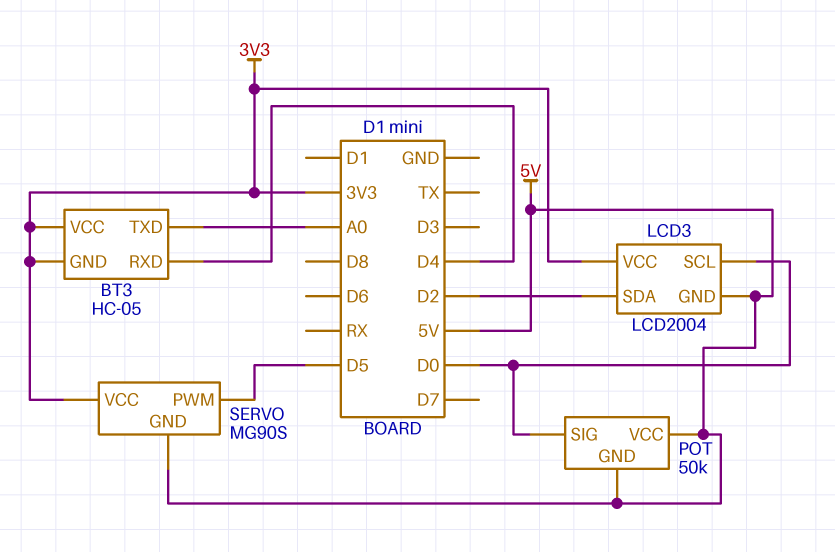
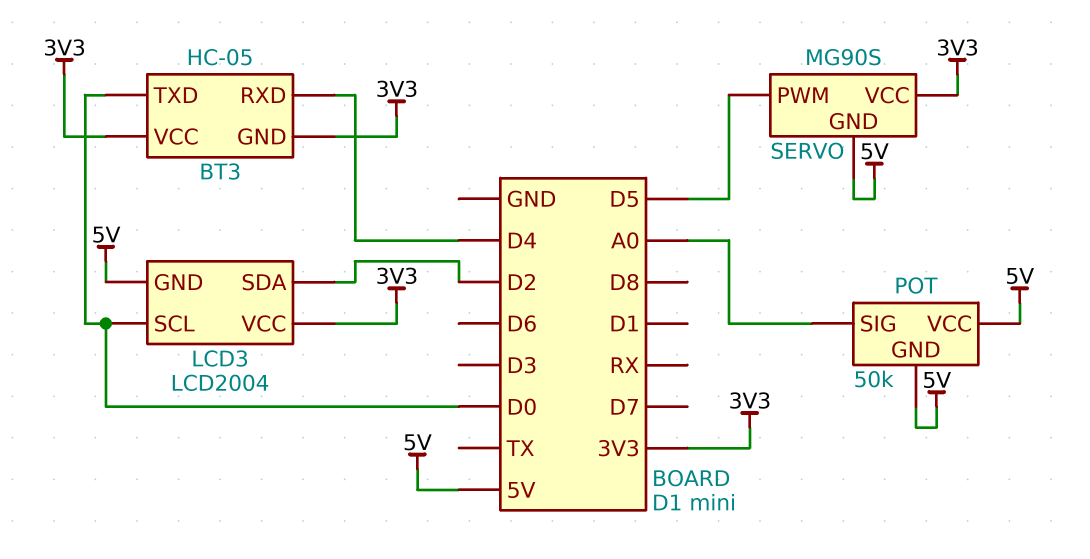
BT3 pin TXD: A0 -> D0
POT pin SIG: D0 -> A0

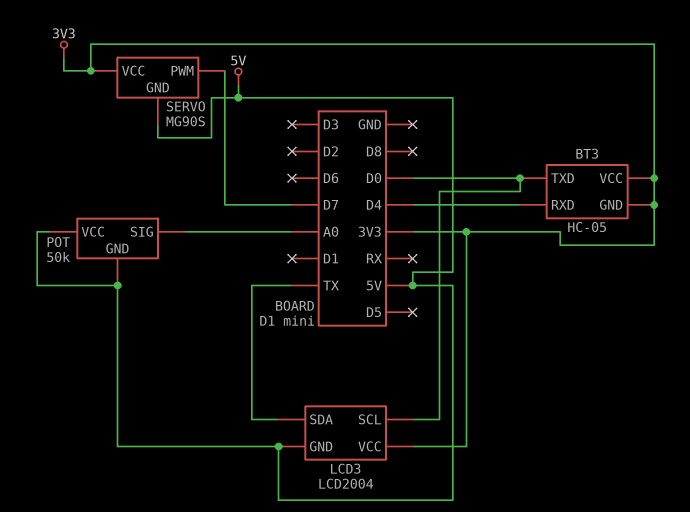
LCD3 pin SDA: D2 -> TX
SERVO pin PWM: D5 -> D7

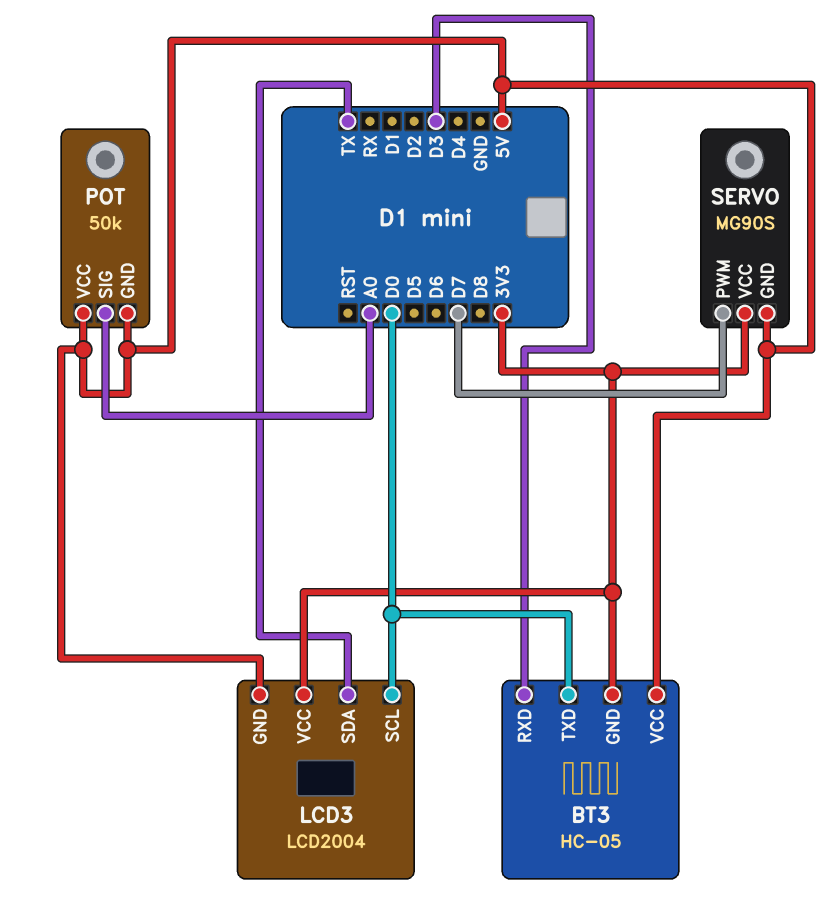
BT3 pin RXD: D4 -> D3
BT3 pin VCC: 3V3 -> 5V

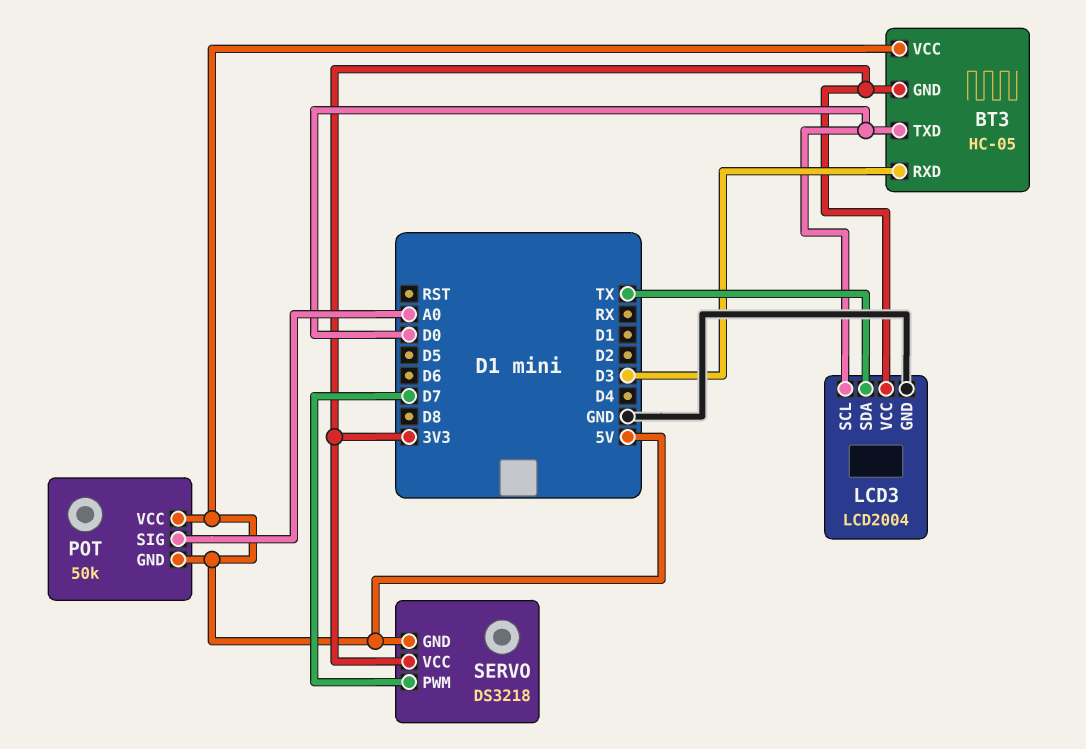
LCD3 pin GND: 5V -> GND
SERVO: MG90S -> DS3218

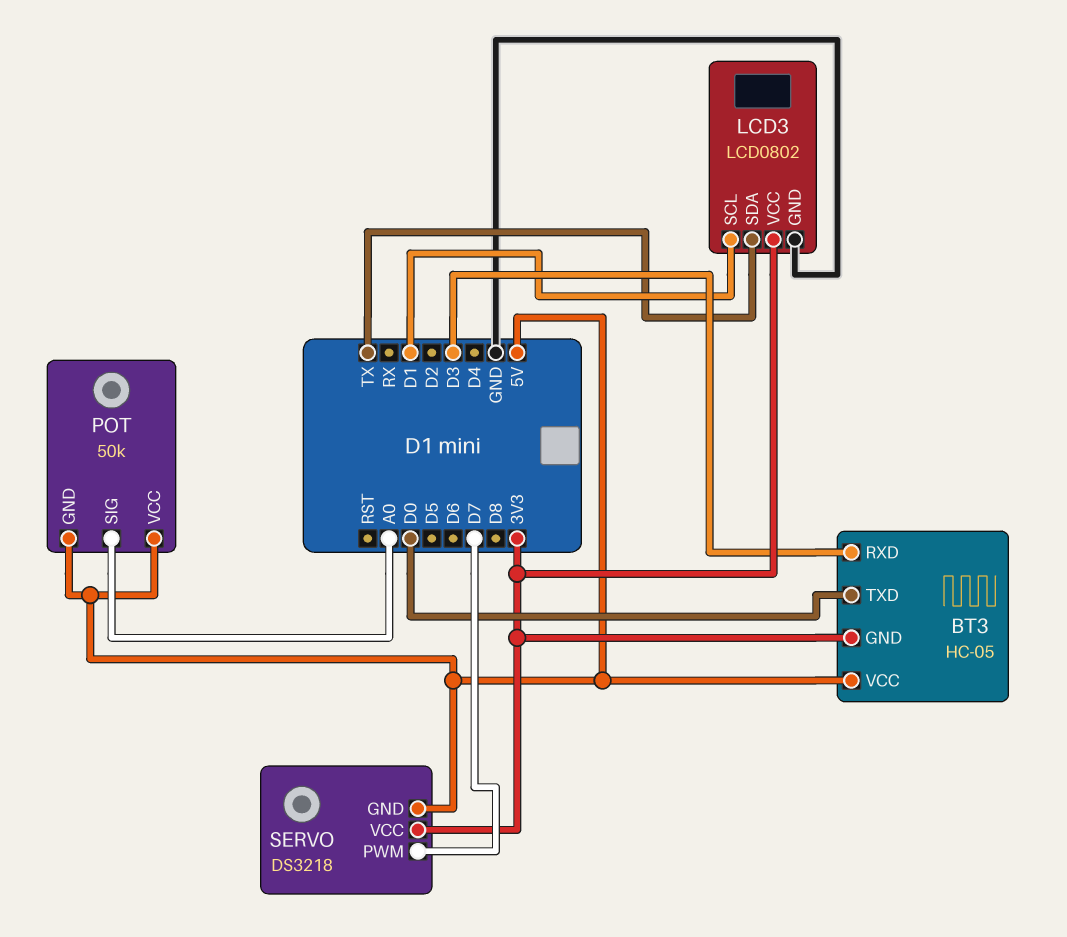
LCD3: LCD2004 -> LCD0802
LCD3 pin SCL: D0 -> D1

